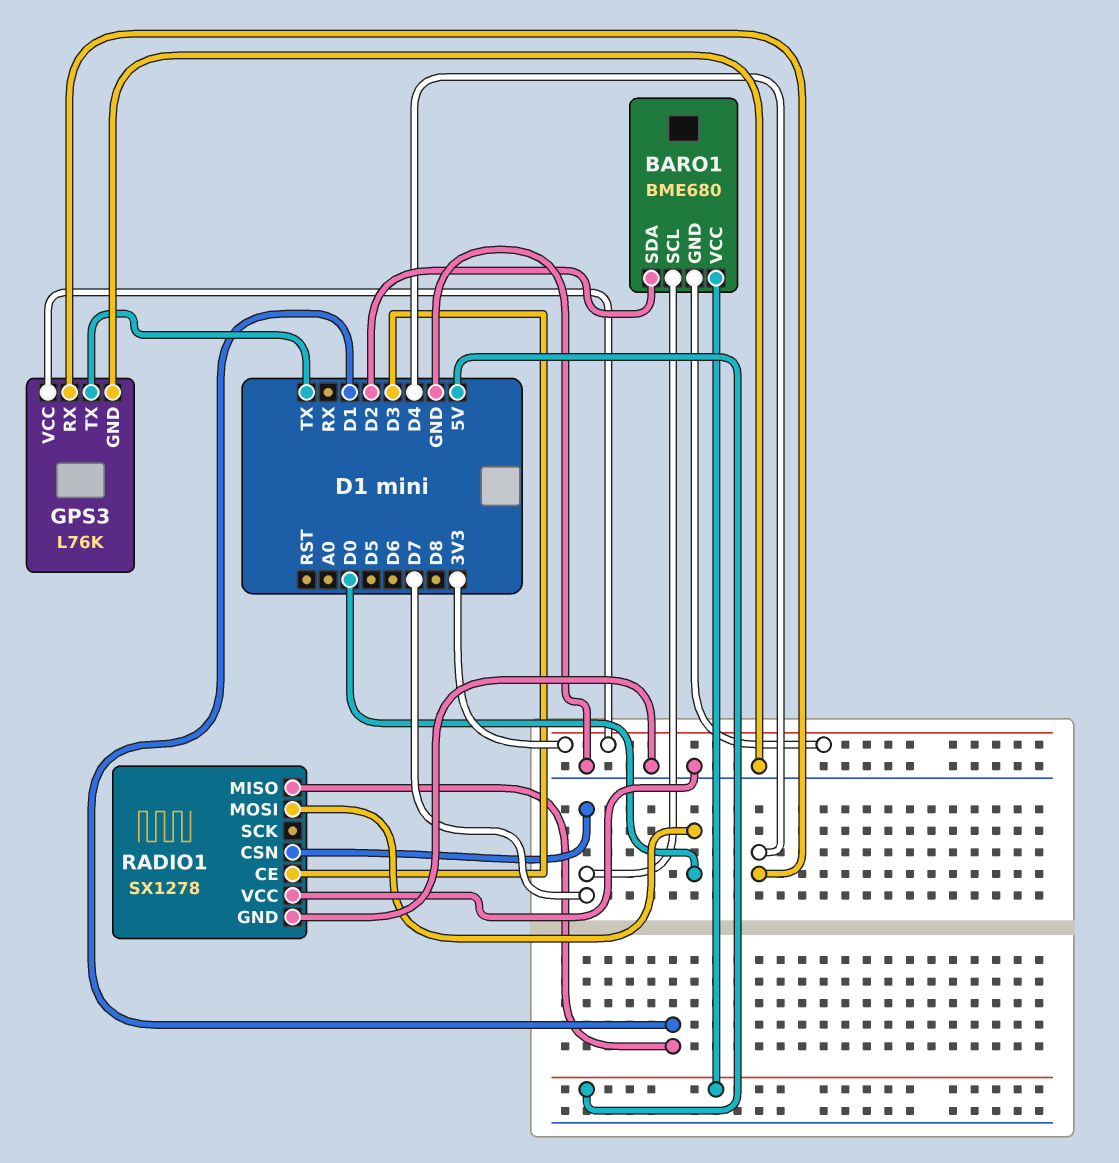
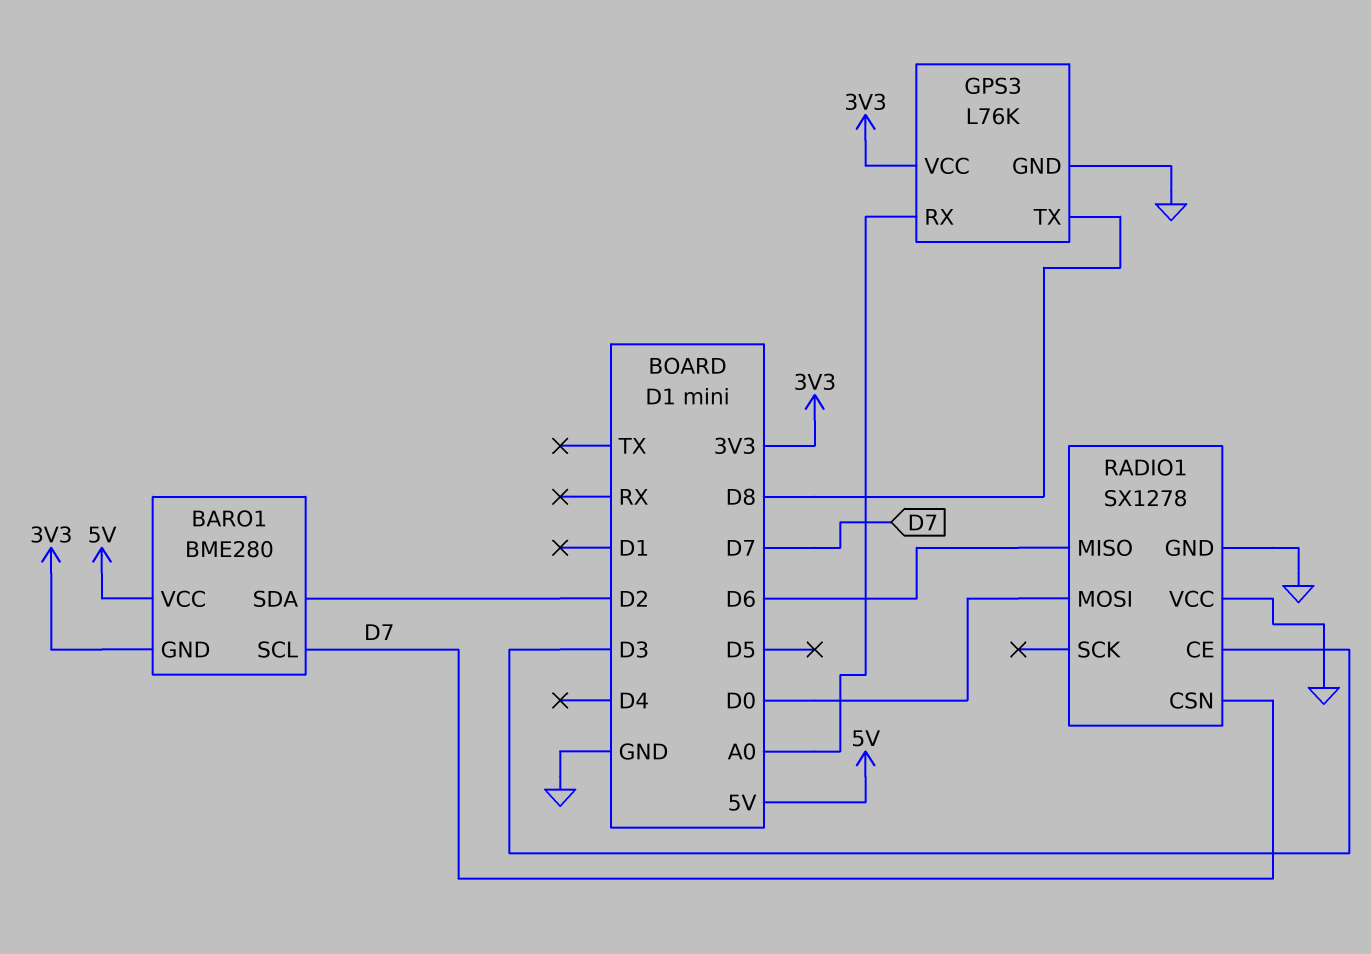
BARO1: BME680 -> BME280
GPS3 pin RX: D4 -> A0
GPS3 pin TX: TX -> D8
RADIO1 pin MISO: D1 -> D6

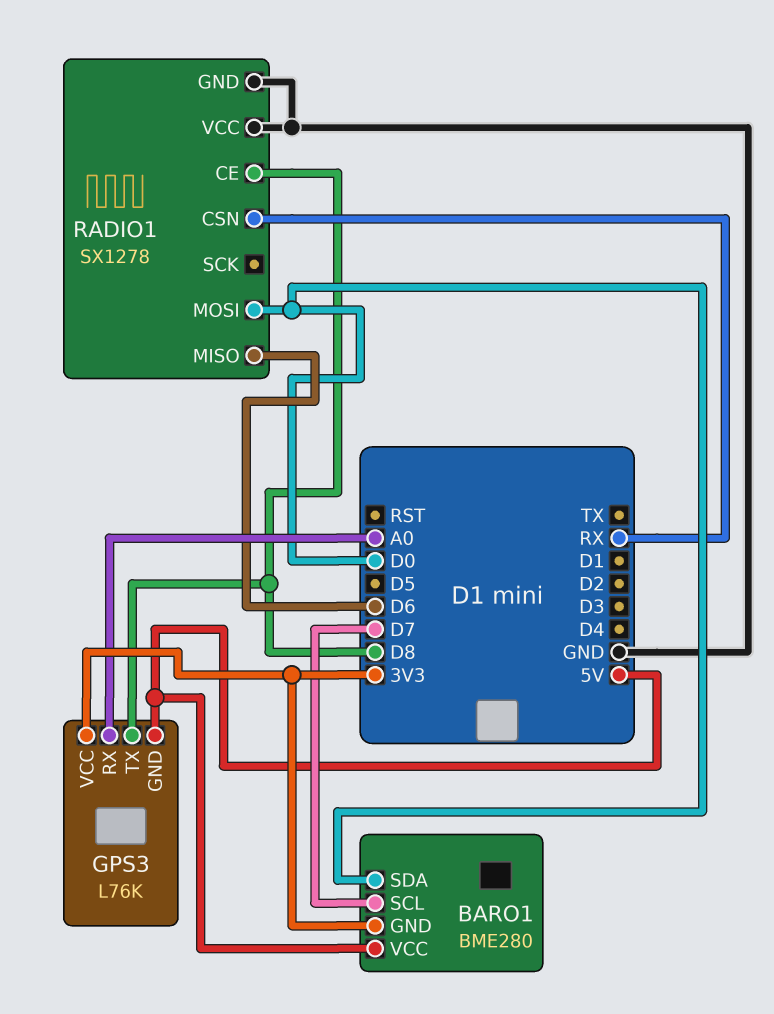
BARO1 pin SDA: D2 -> D0
GPS3 pin GND: GND -> 5V
RADIO1 pin CE: D3 -> D8
RADIO1 pin CSN: D7 -> RX

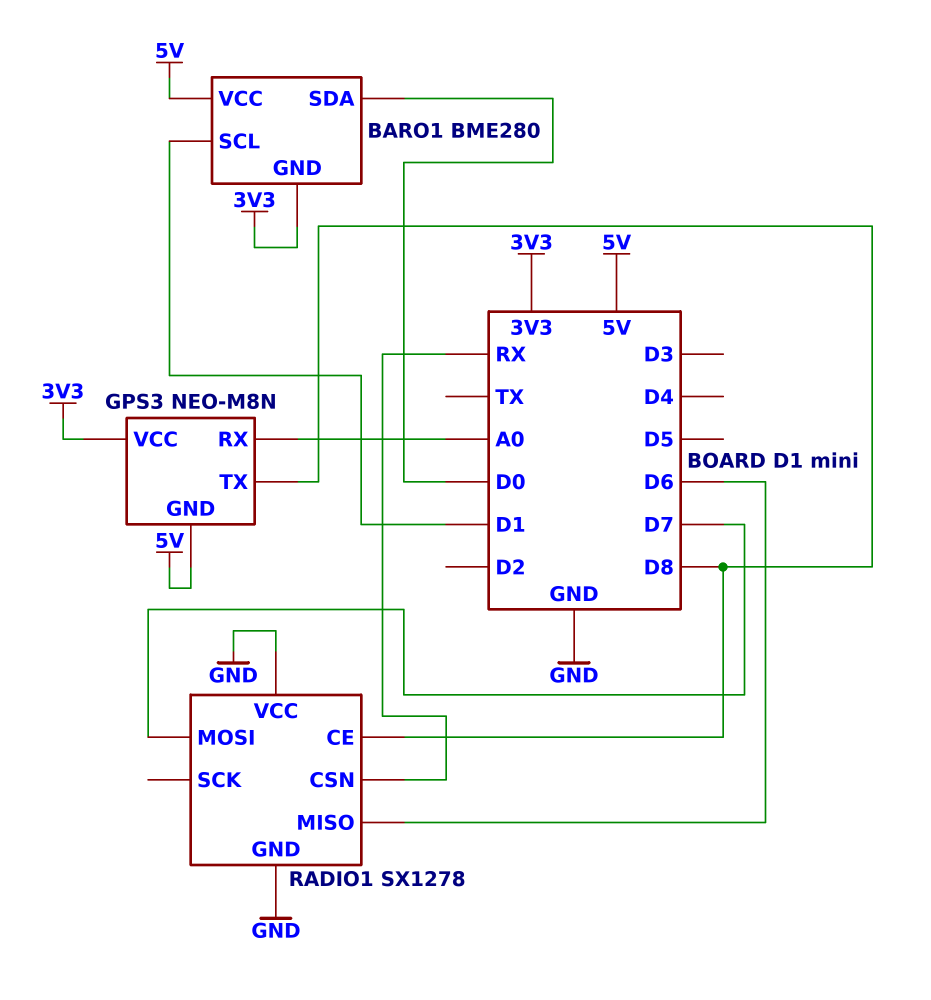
BARO1 pin SCL: D7 -> D1
GPS3: L76K -> NEO-M8N
RADIO1 pin MOSI: D0 -> D7

